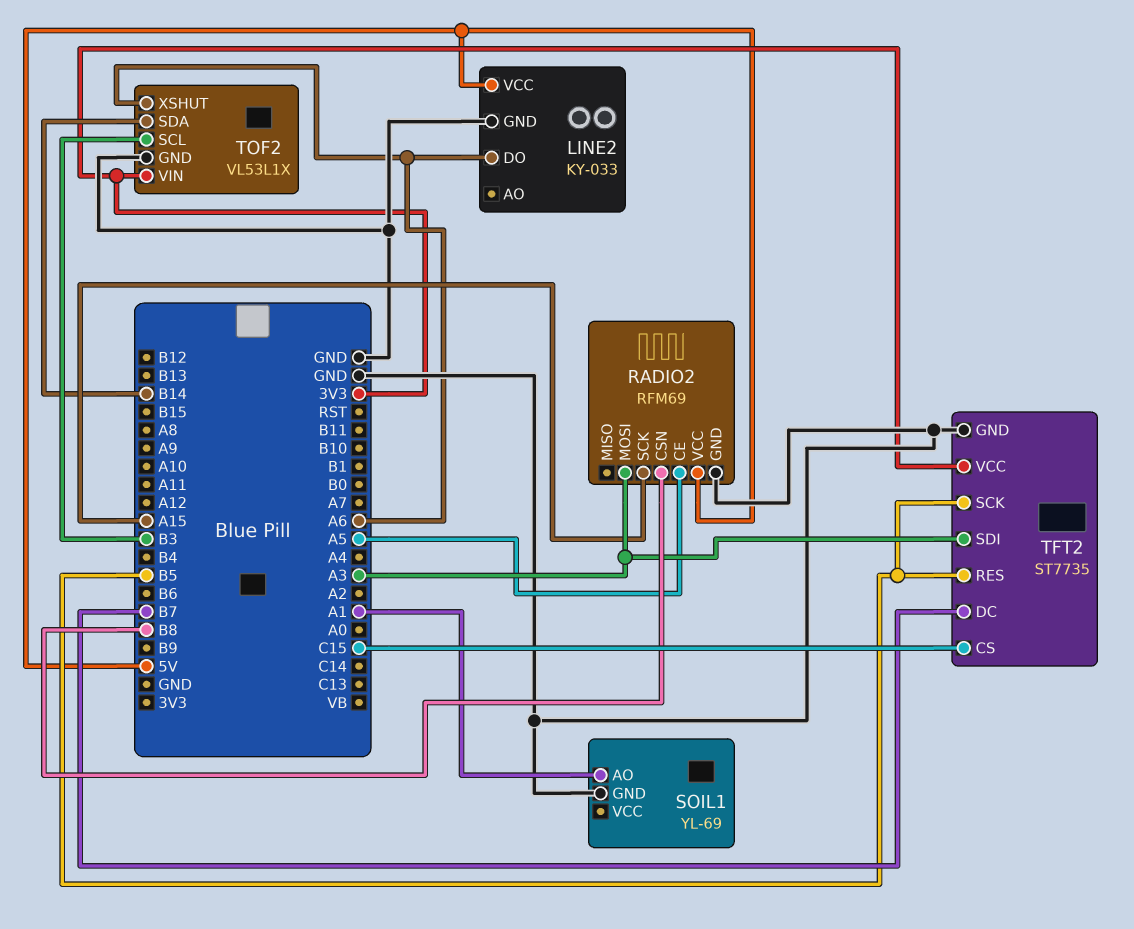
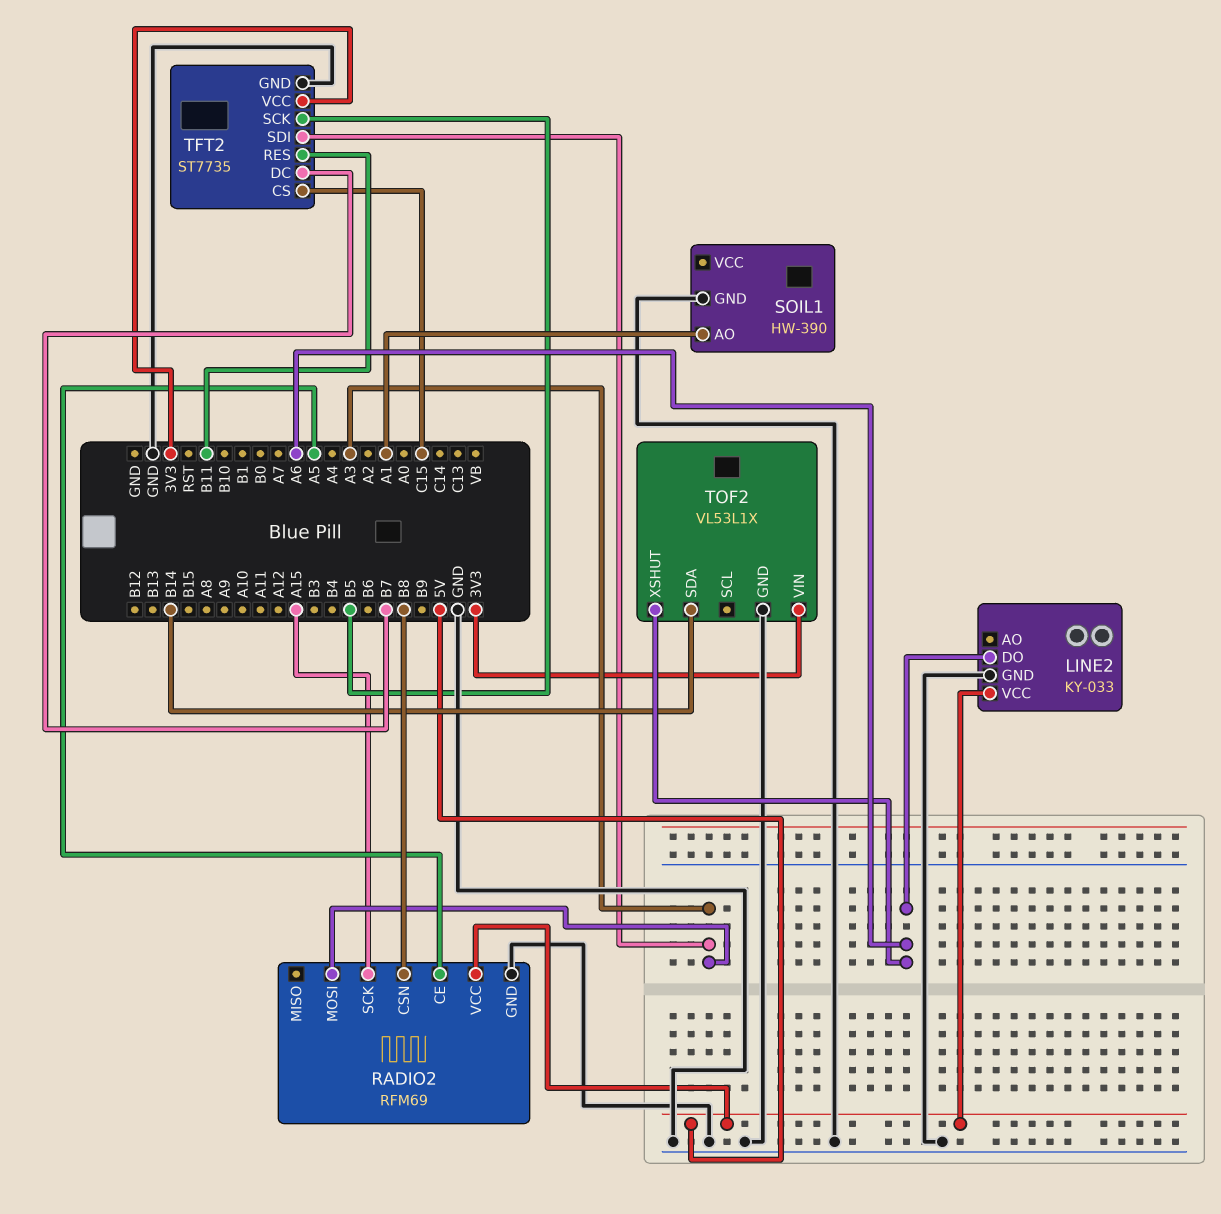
SOIL1: YL-69 -> HW-390
TFT2 pin RES: B5 -> B11
TOF2 pin SCL: B3 -> none

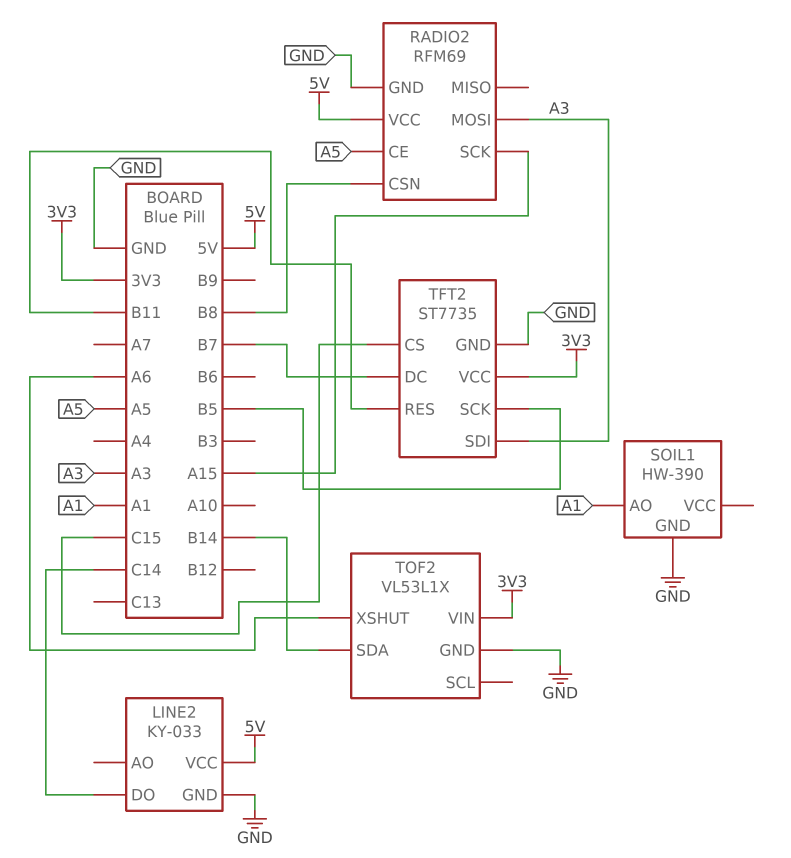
LINE2 pin DO: A6 -> C14

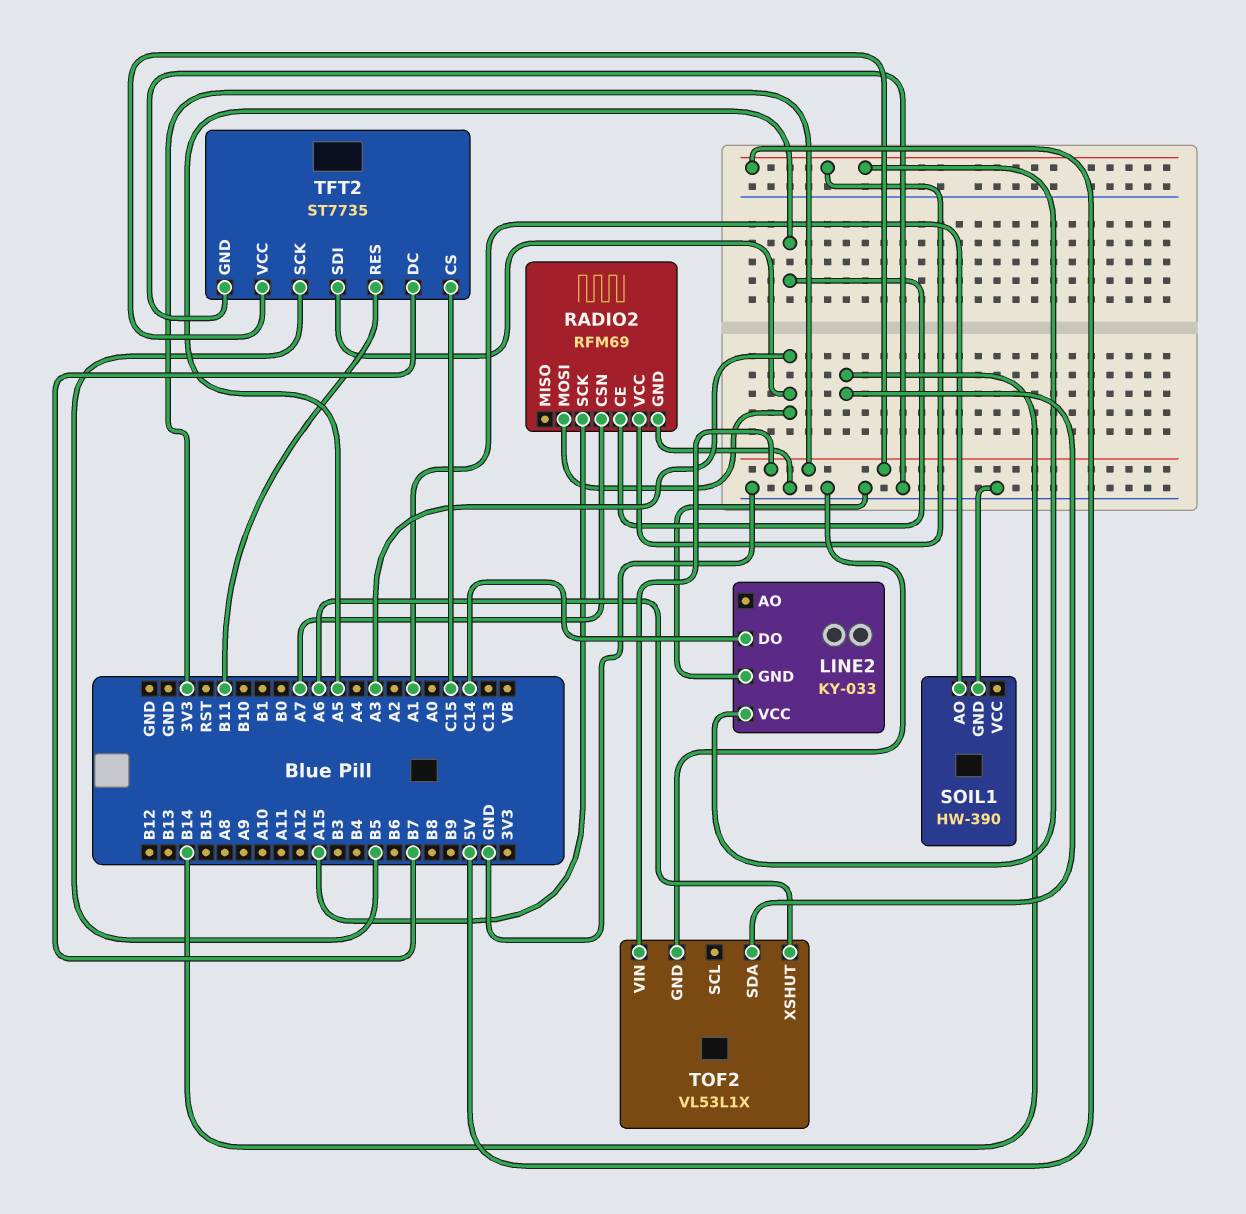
RADIO2 pin CSN: B8 -> A7

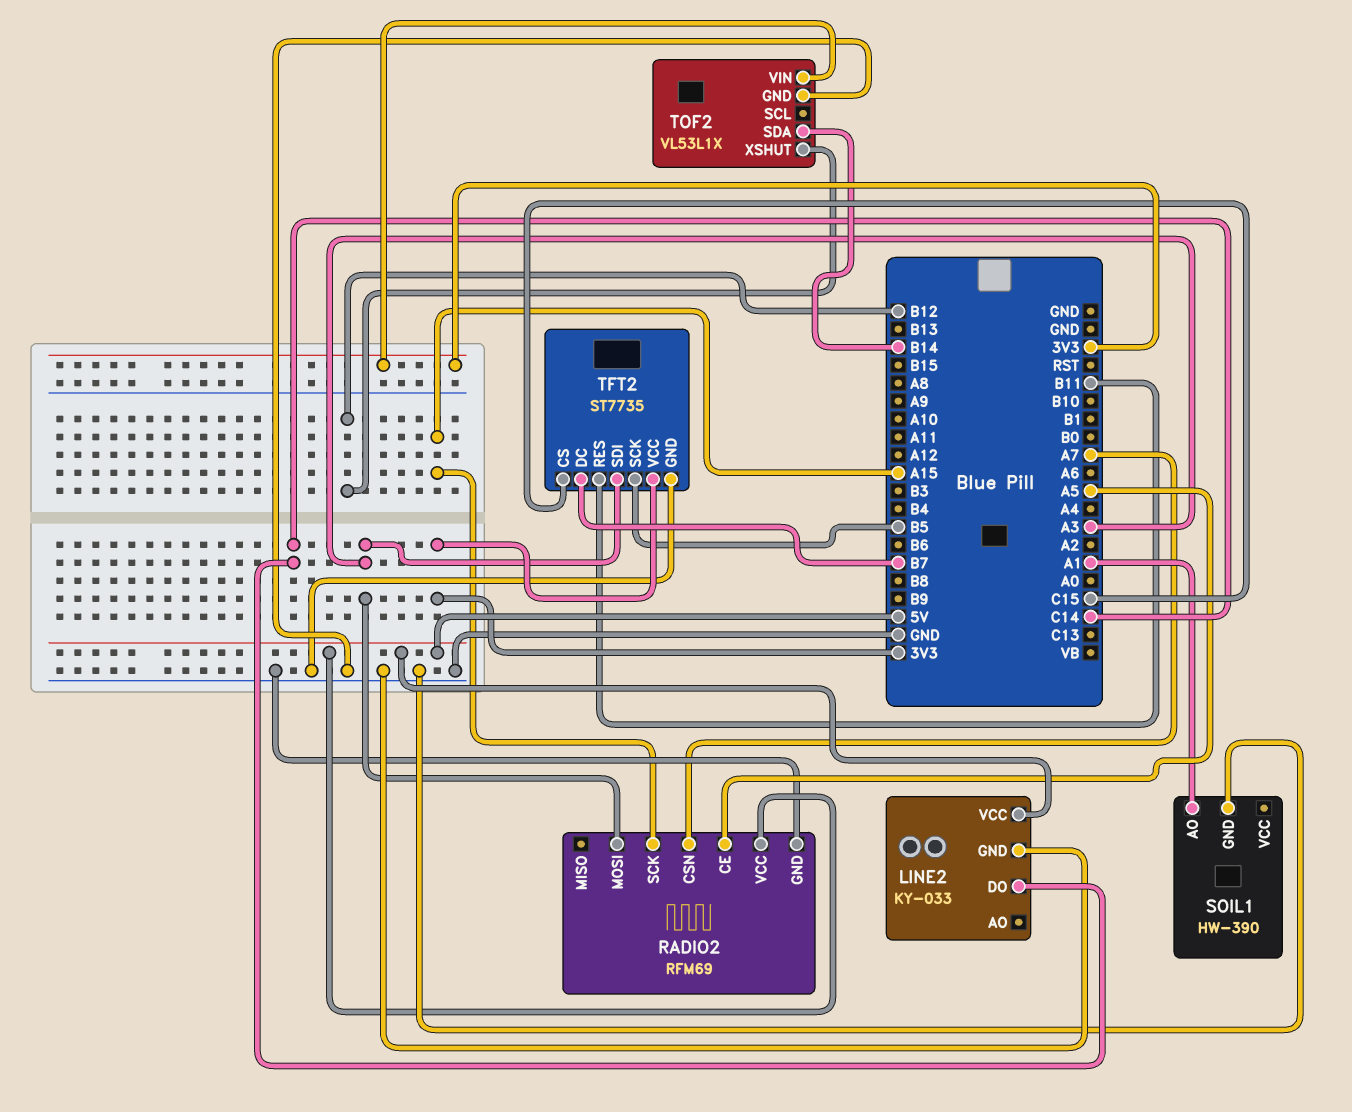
TOF2 pin XSHUT: A6 -> B12

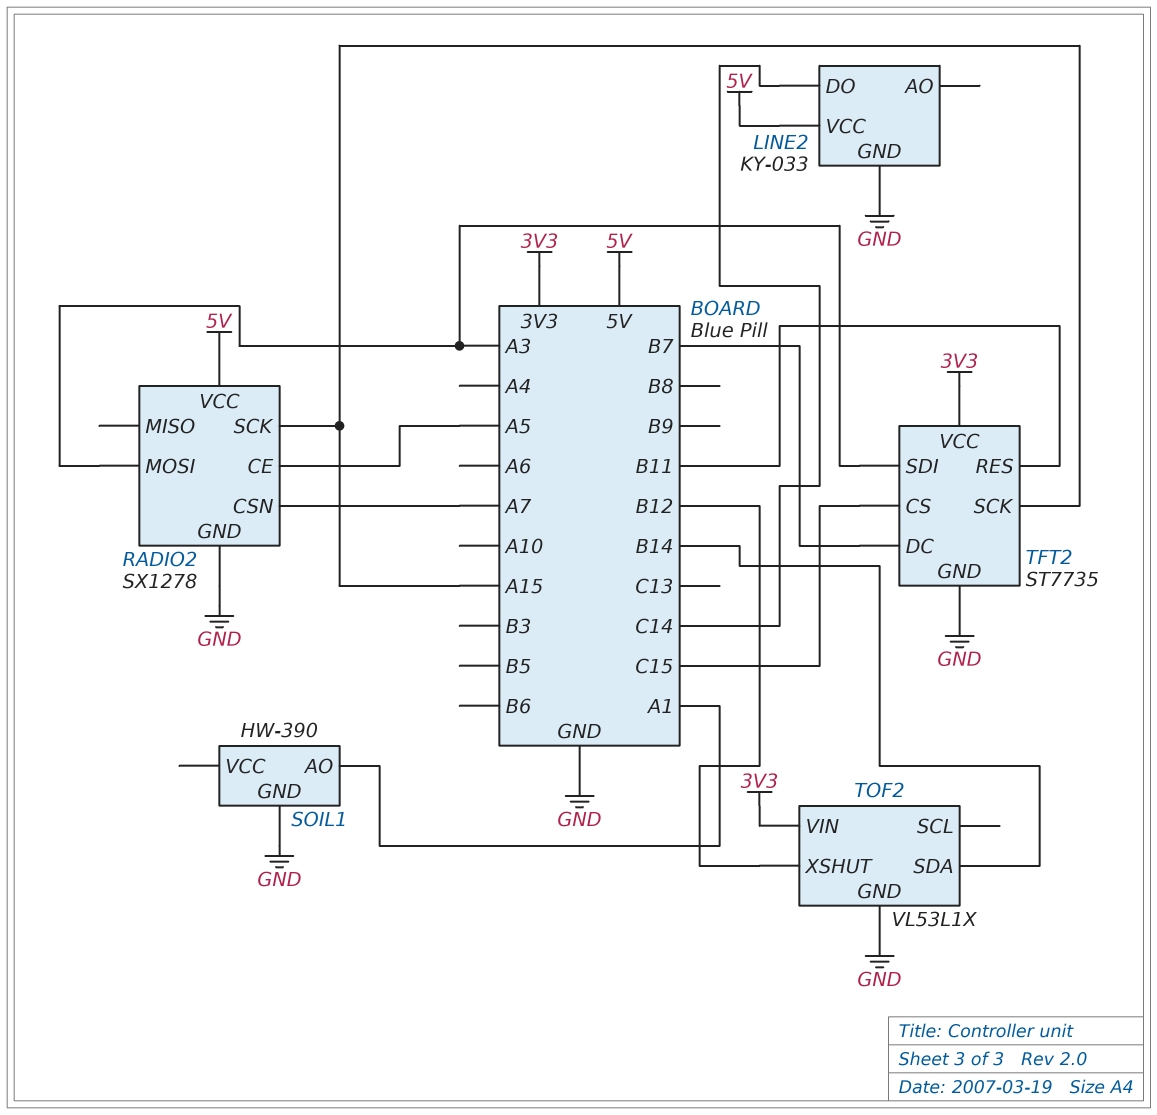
RADIO2: RFM69 -> SX1278
TFT2 pin SCK: B5 -> A15

